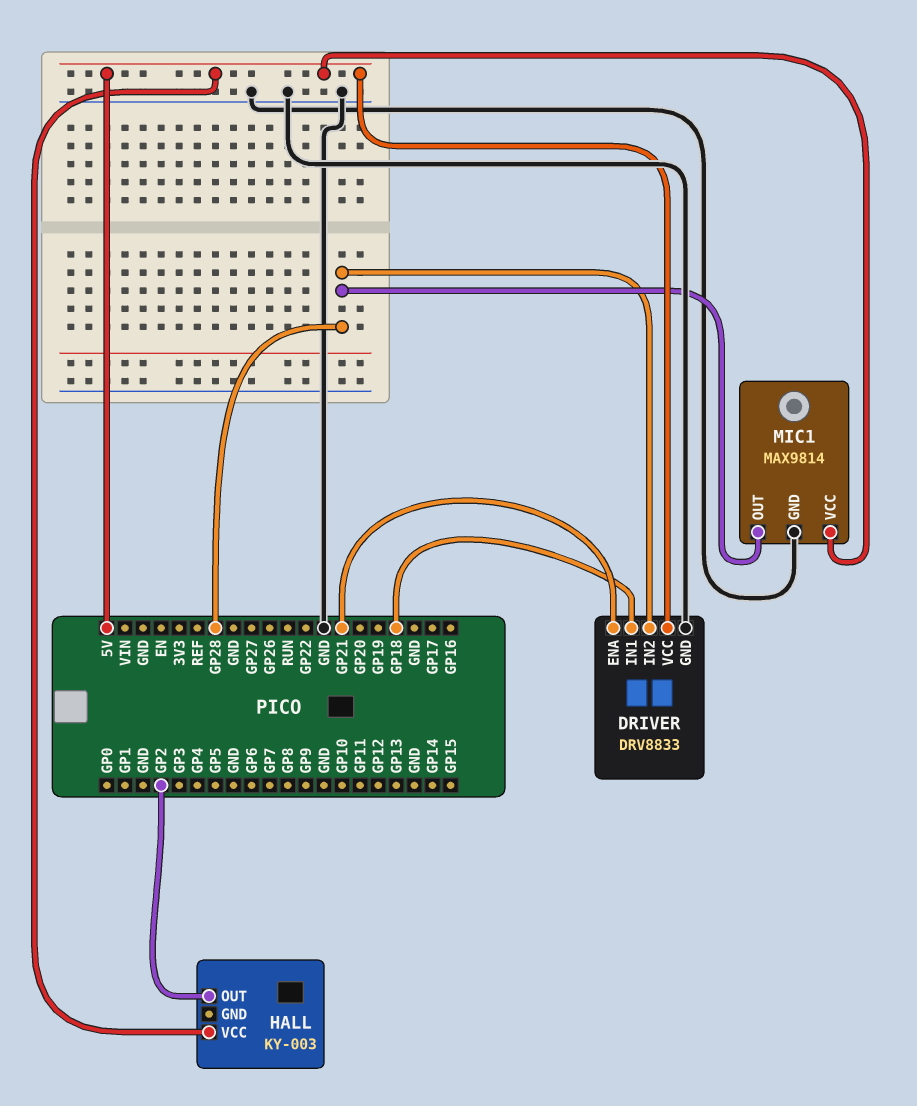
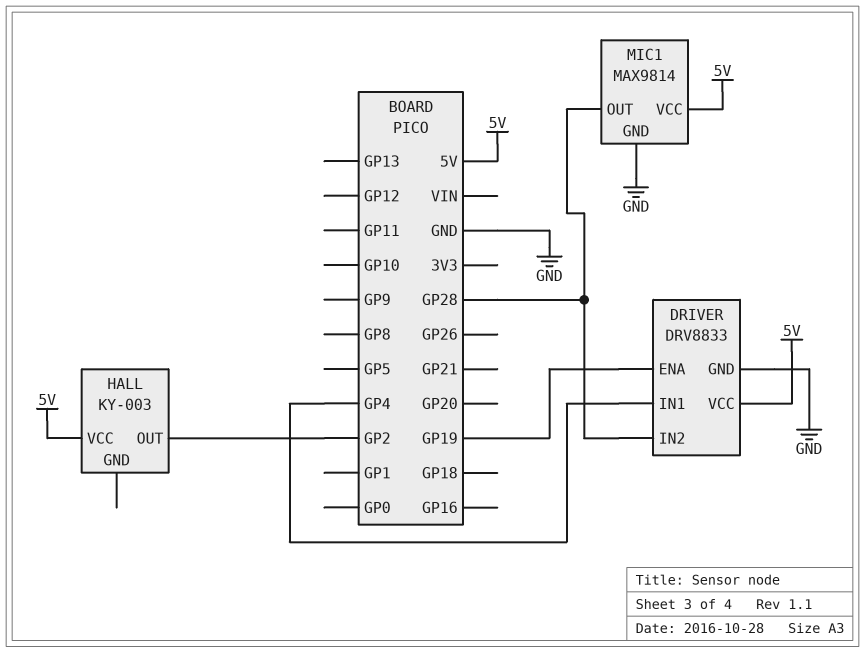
DRIVER pin ENA: GP21 -> GP19
DRIVER pin IN1: GP18 -> GP4

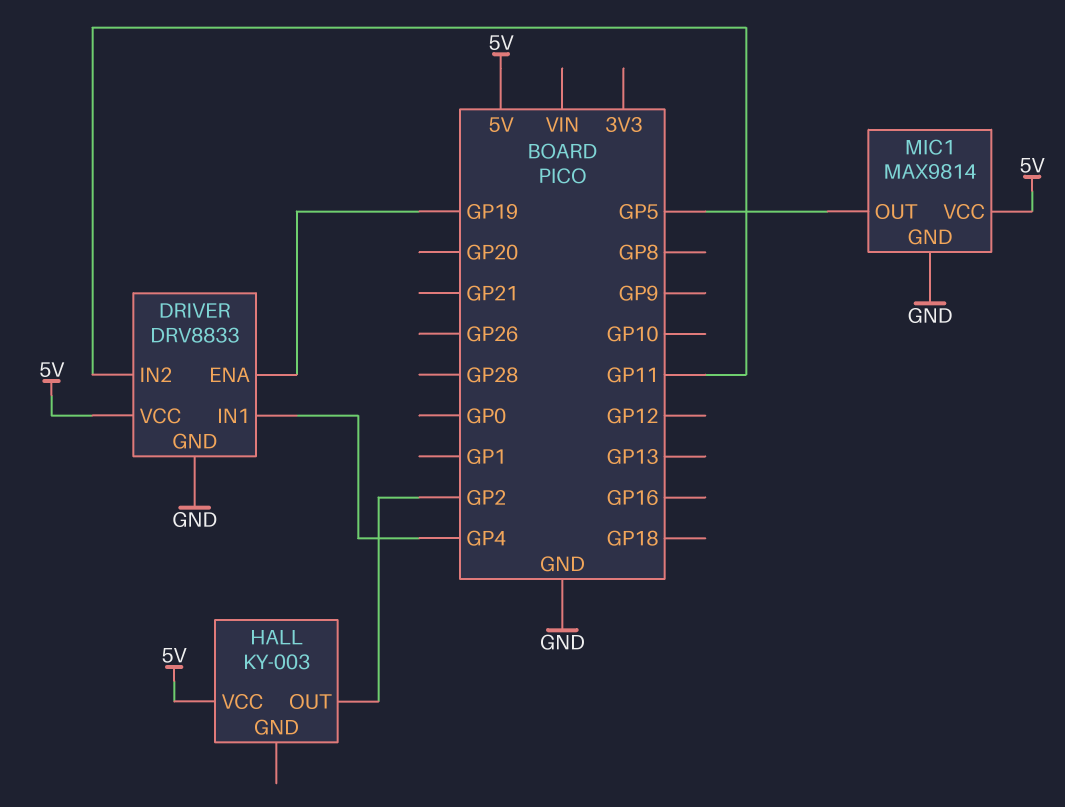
DRIVER pin IN2: GP28 -> GP11
MIC1 pin OUT: GP28 -> GP5

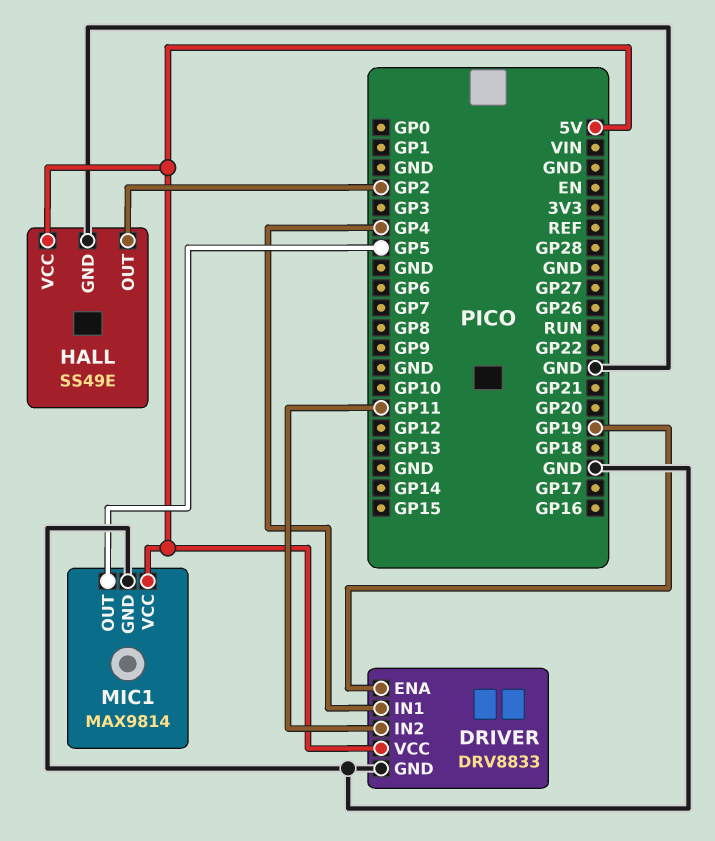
HALL: KY-003 -> SS49E
HALL pin GND: none -> GND

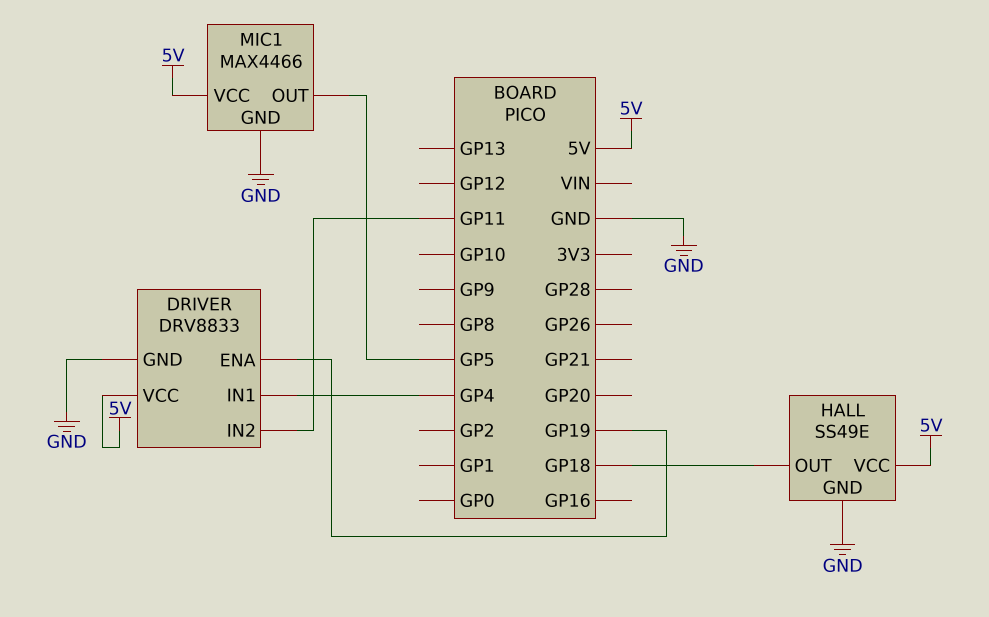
HALL pin OUT: GP2 -> GP18
MIC1: MAX9814 -> MAX4466

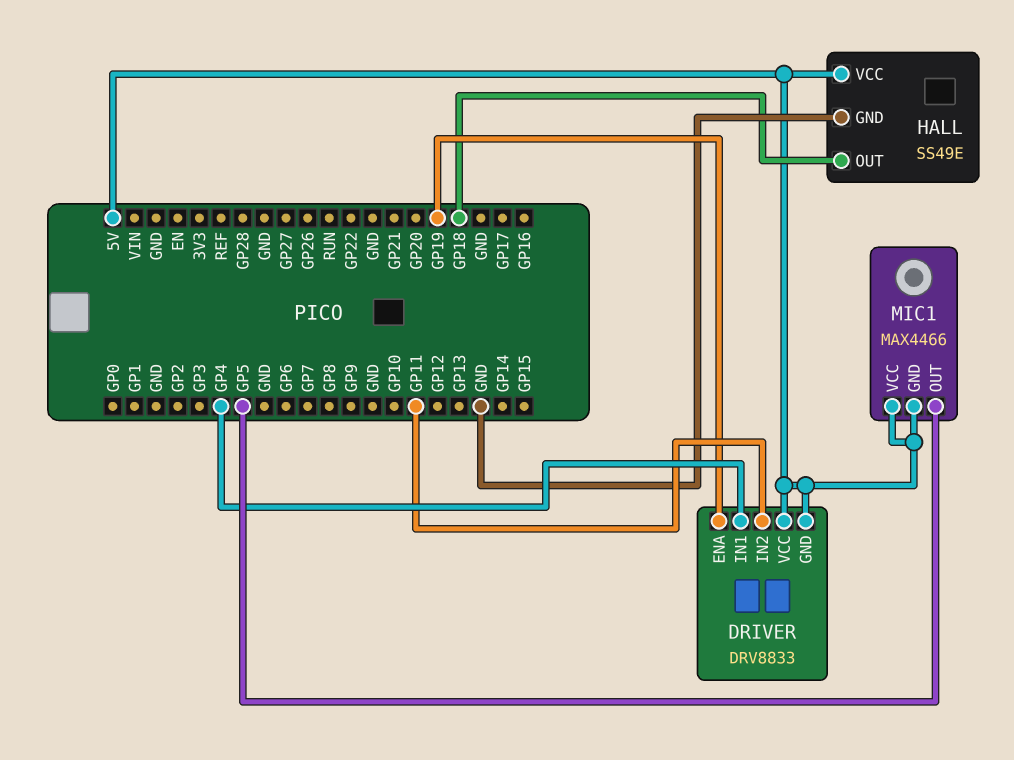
DRIVER pin GND: GND -> 5V
MIC1 pin GND: GND -> 5V

